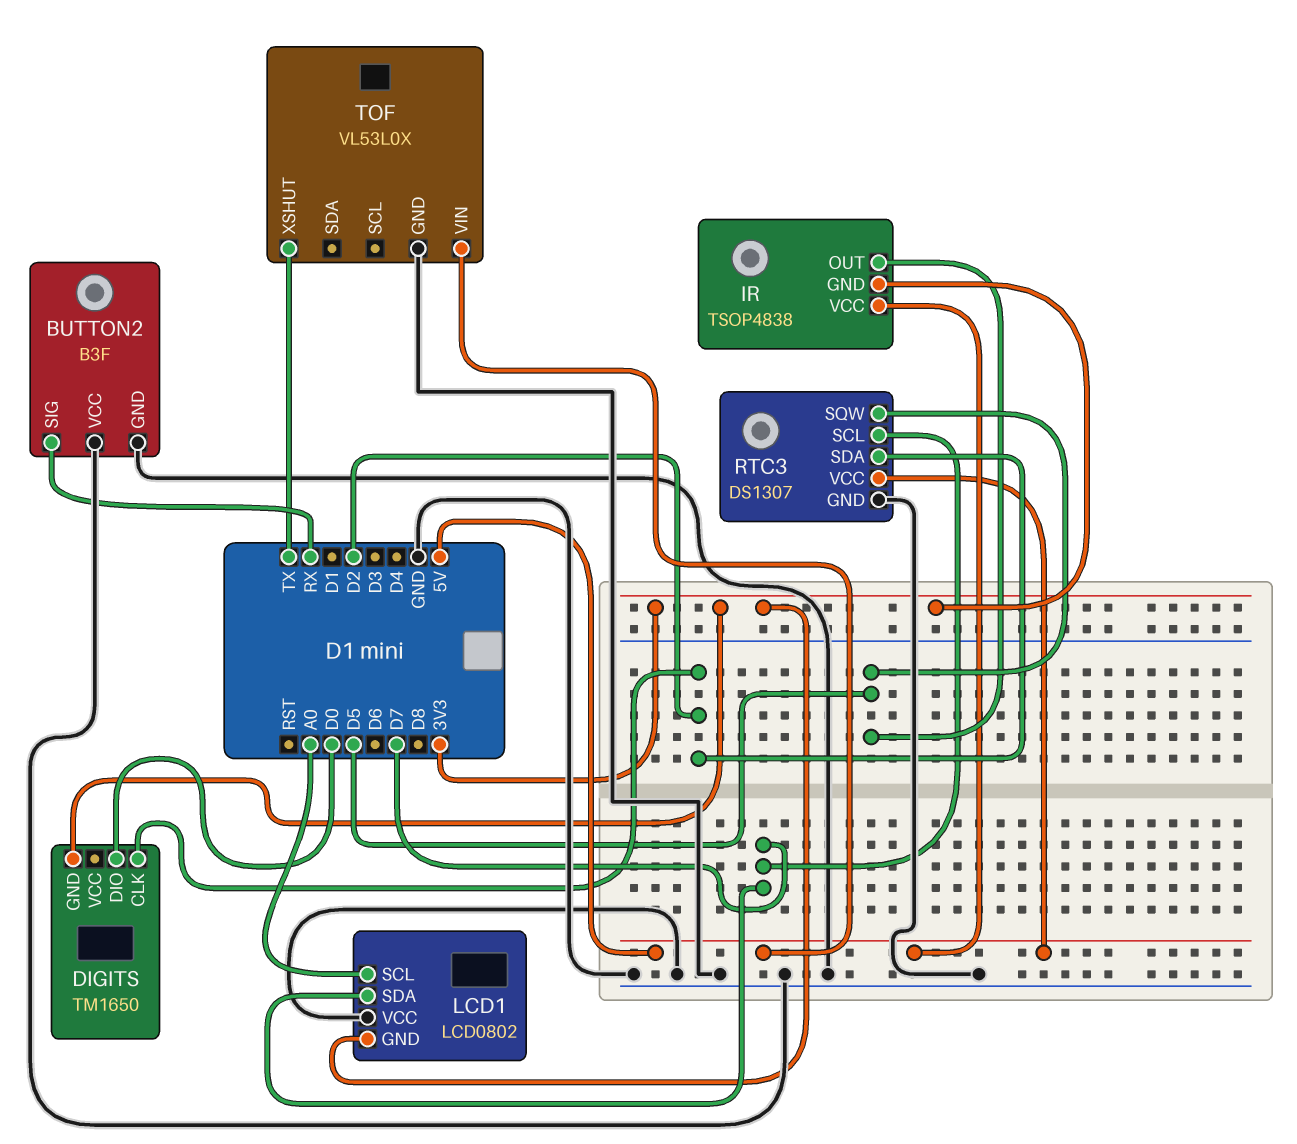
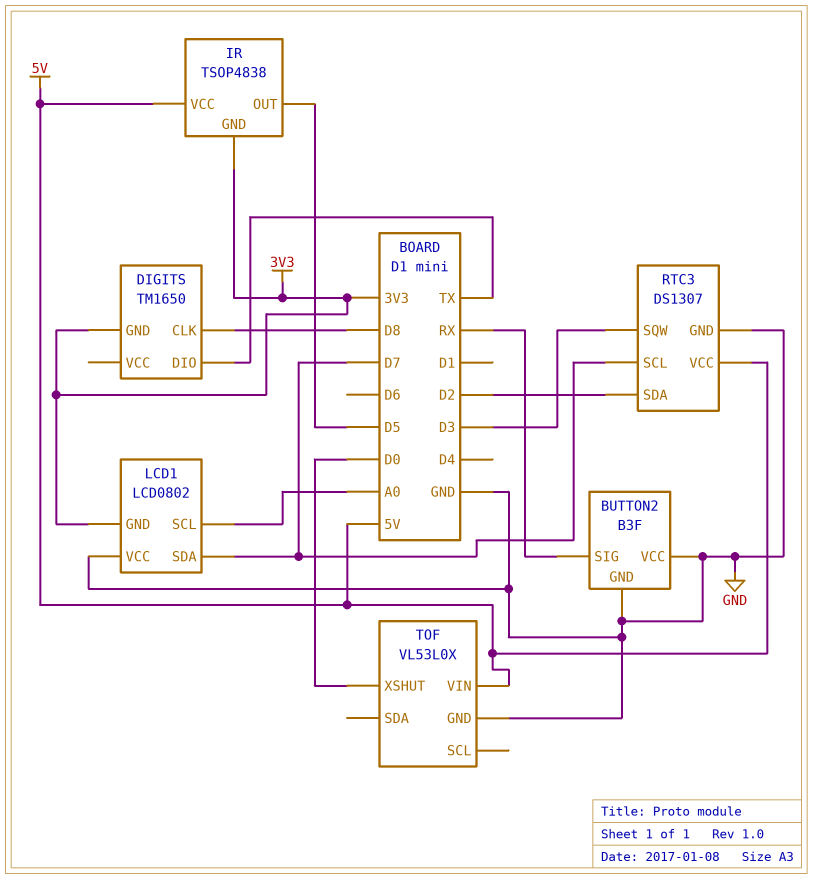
DIGITS pin CLK: D2 -> D8
DIGITS pin DIO: D0 -> TX
RTC3 pin SQW: D5 -> D3
TOF pin XSHUT: TX -> D0

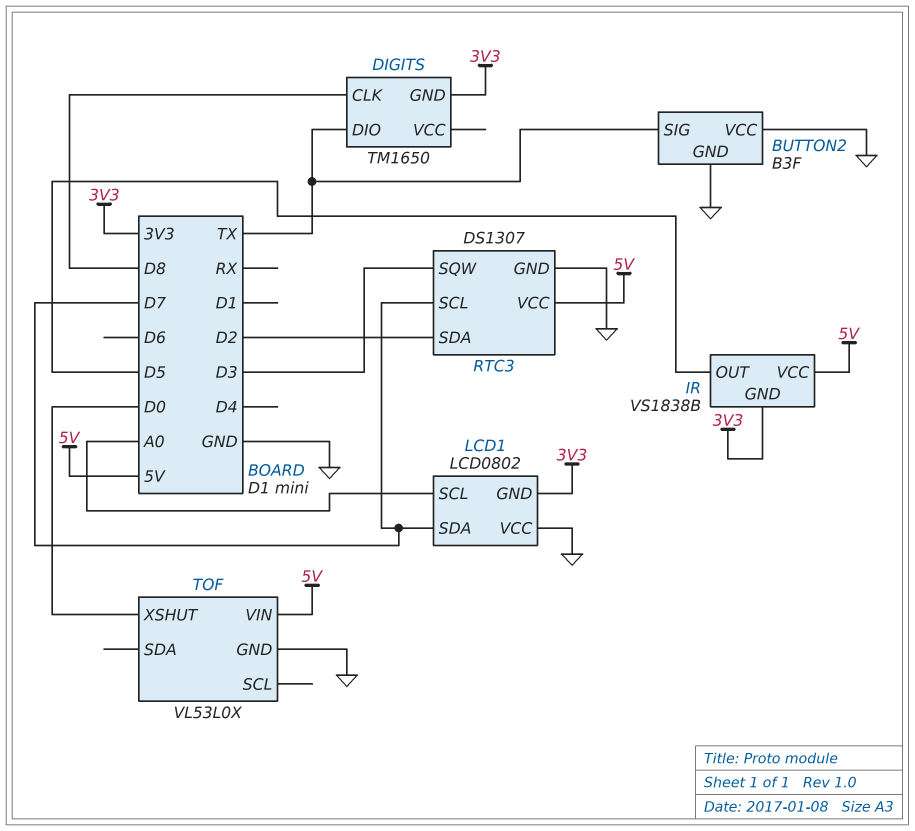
BUTTON2 pin SIG: RX -> TX
IR: TSOP4838 -> VS1838B

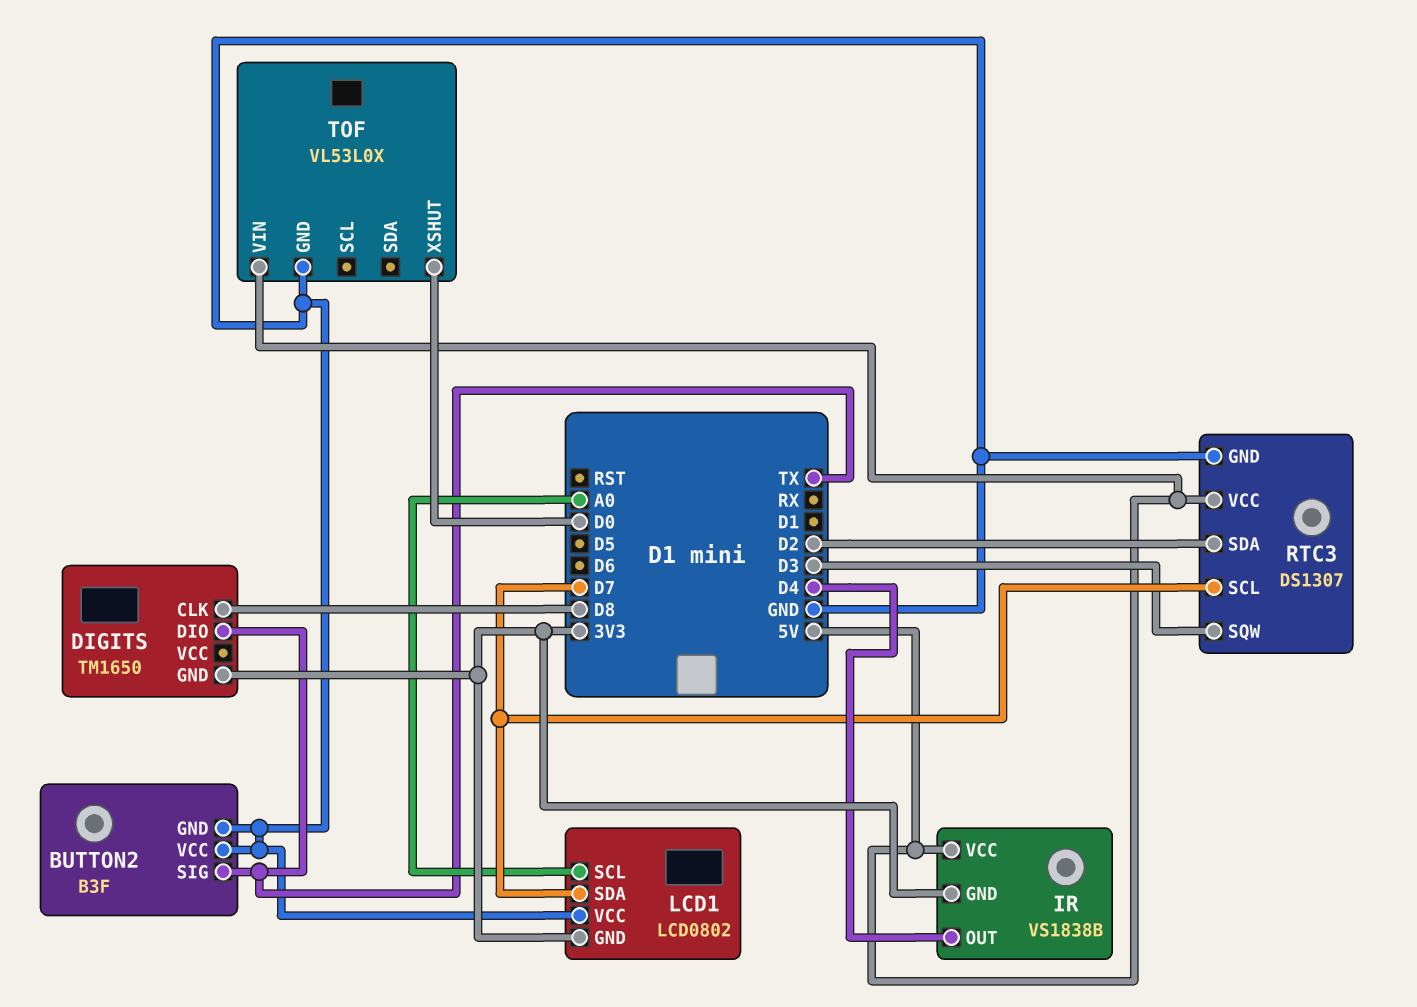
IR pin OUT: D5 -> D4

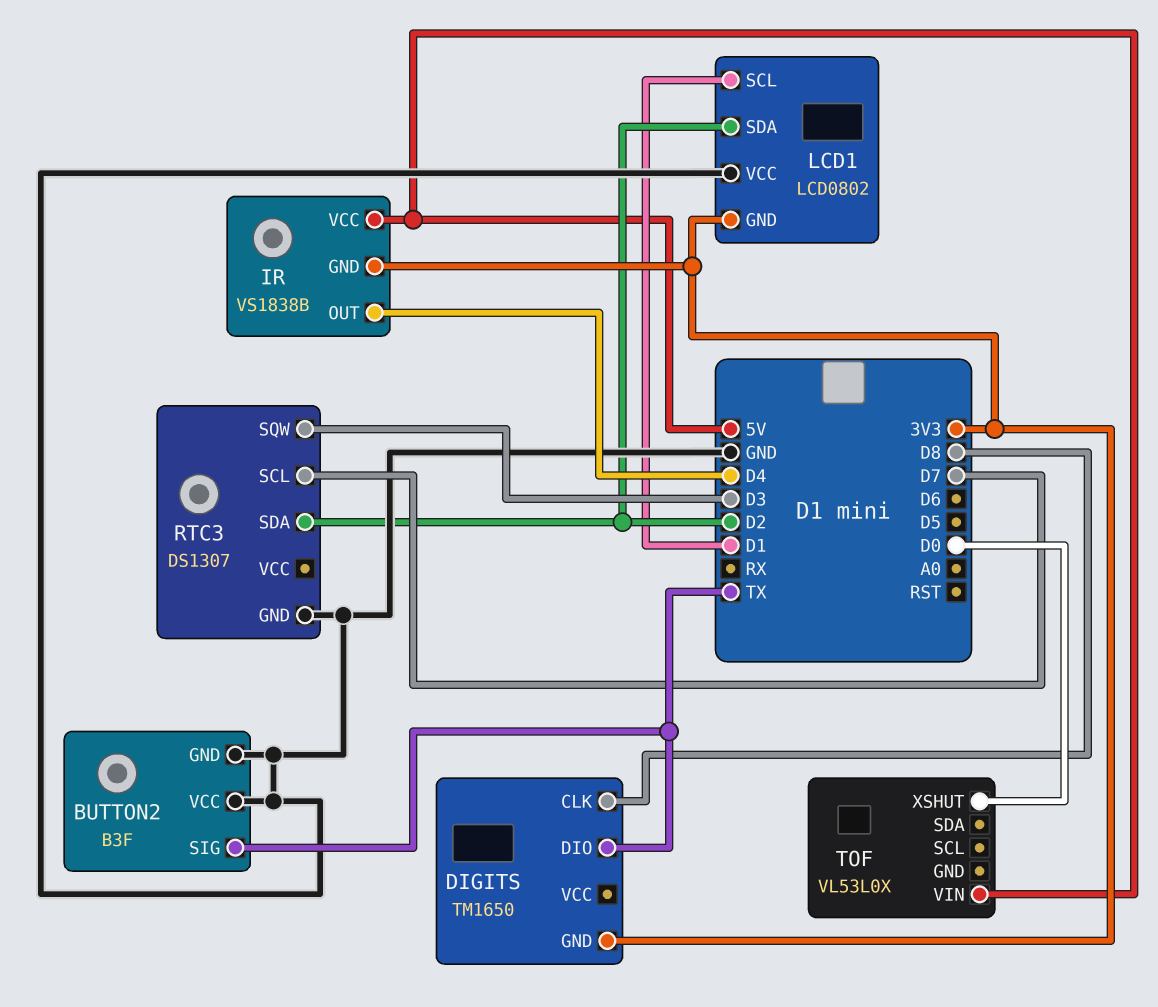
LCD1 pin SCL: A0 -> D1
LCD1 pin SDA: D7 -> D2
RTC3 pin VCC: 5V -> none
TOF pin GND: GND -> none

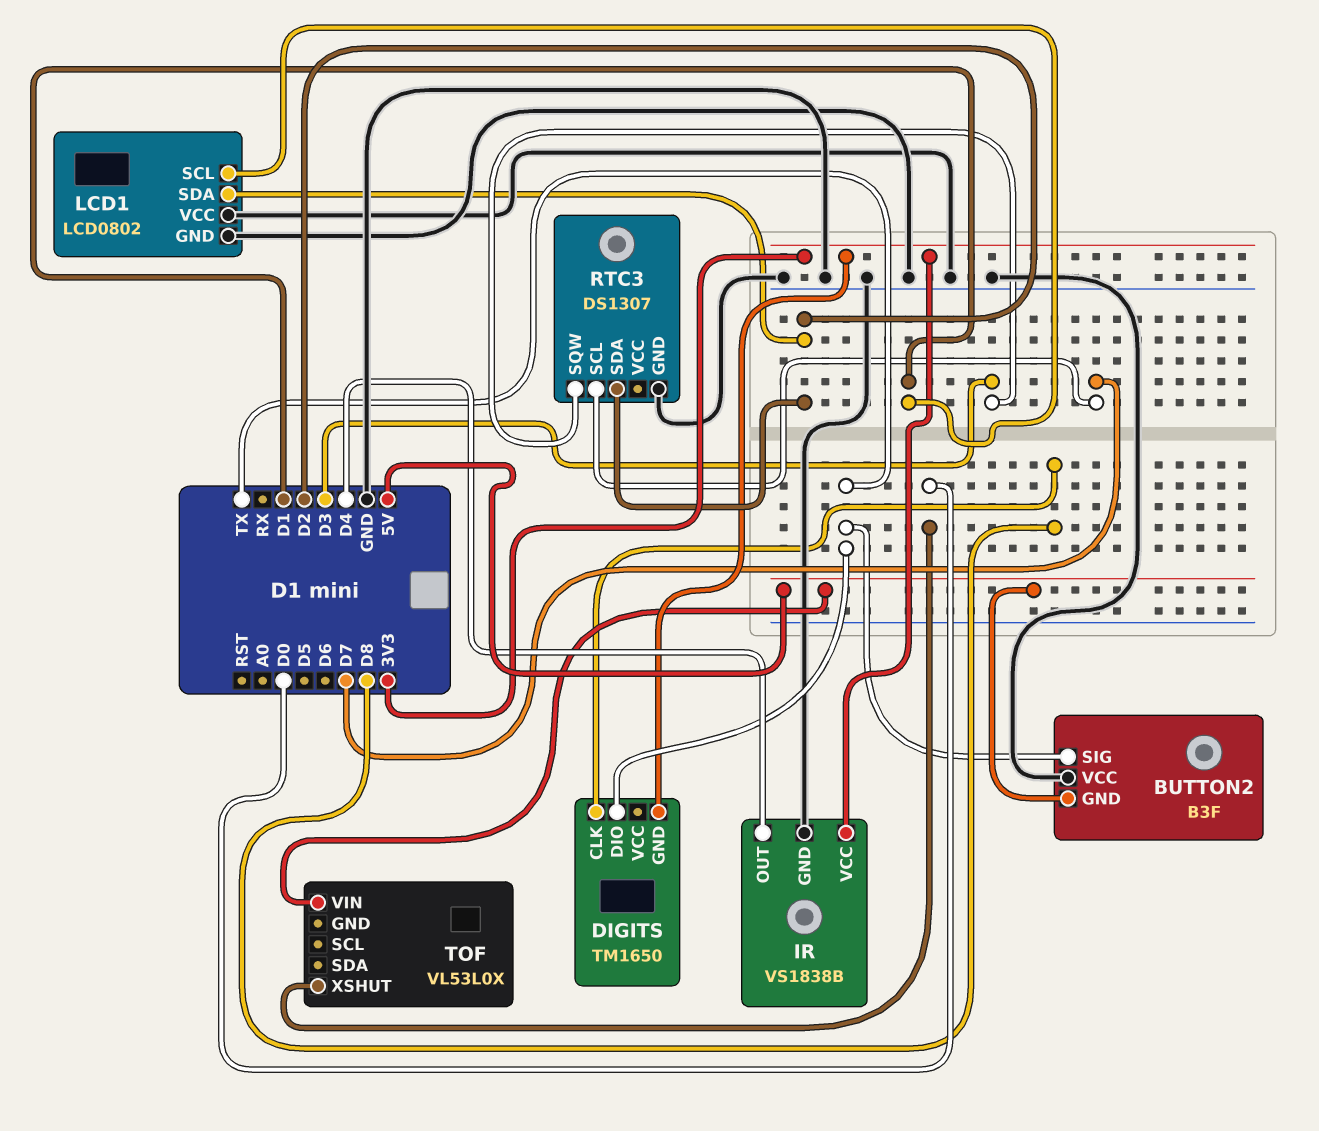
BUTTON2 pin GND: GND -> 5V
IR pin GND: 3V3 -> GND
IR pin VCC: 5V -> 3V3
LCD1 pin GND: 3V3 -> GND

